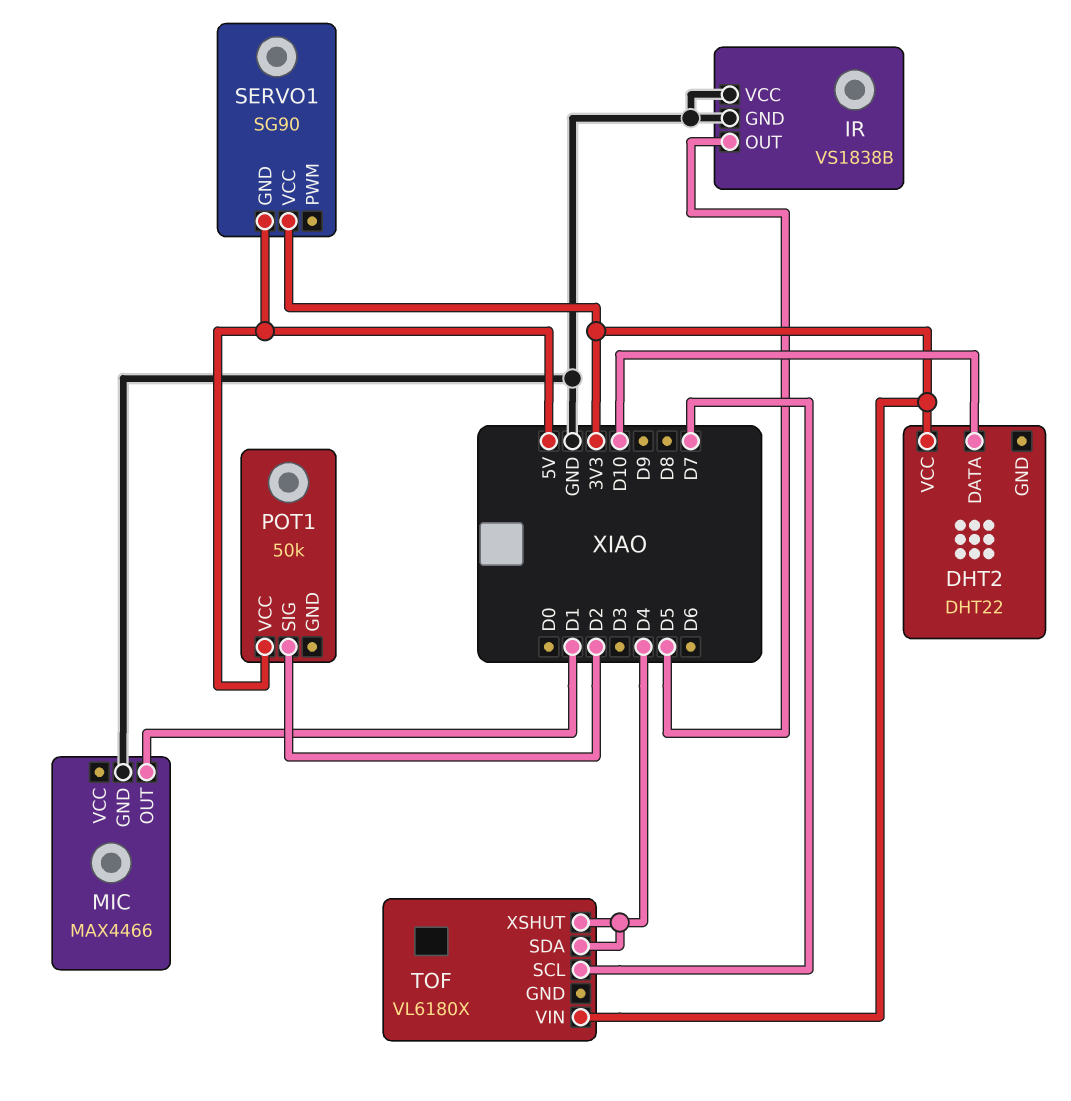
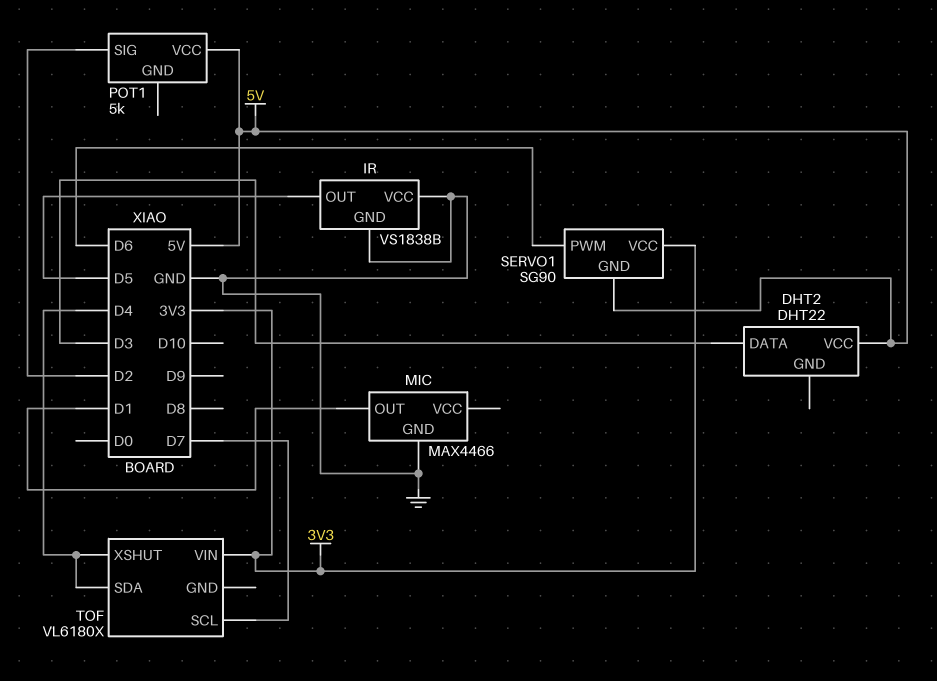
DHT2 pin DATA: D10 -> D3
DHT2 pin VCC: 3V3 -> 5V
POT1: 50k -> 5k
SERVO1 pin PWM: none -> D6

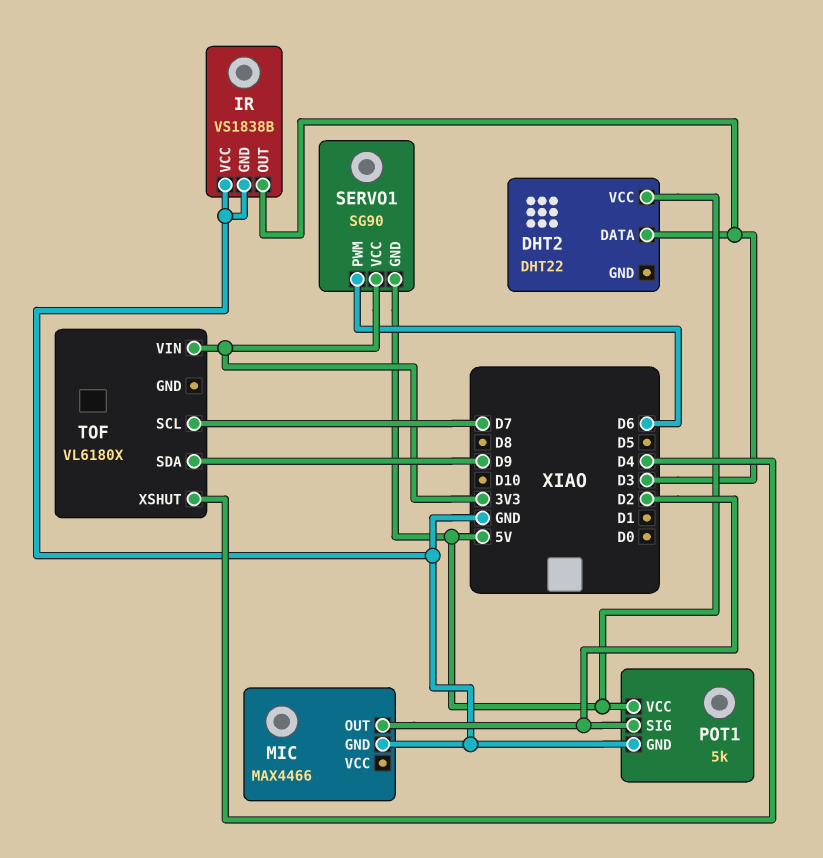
IR pin OUT: D5 -> D3
MIC pin OUT: D1 -> D2
POT1 pin GND: none -> GND
TOF pin SDA: D4 -> D9

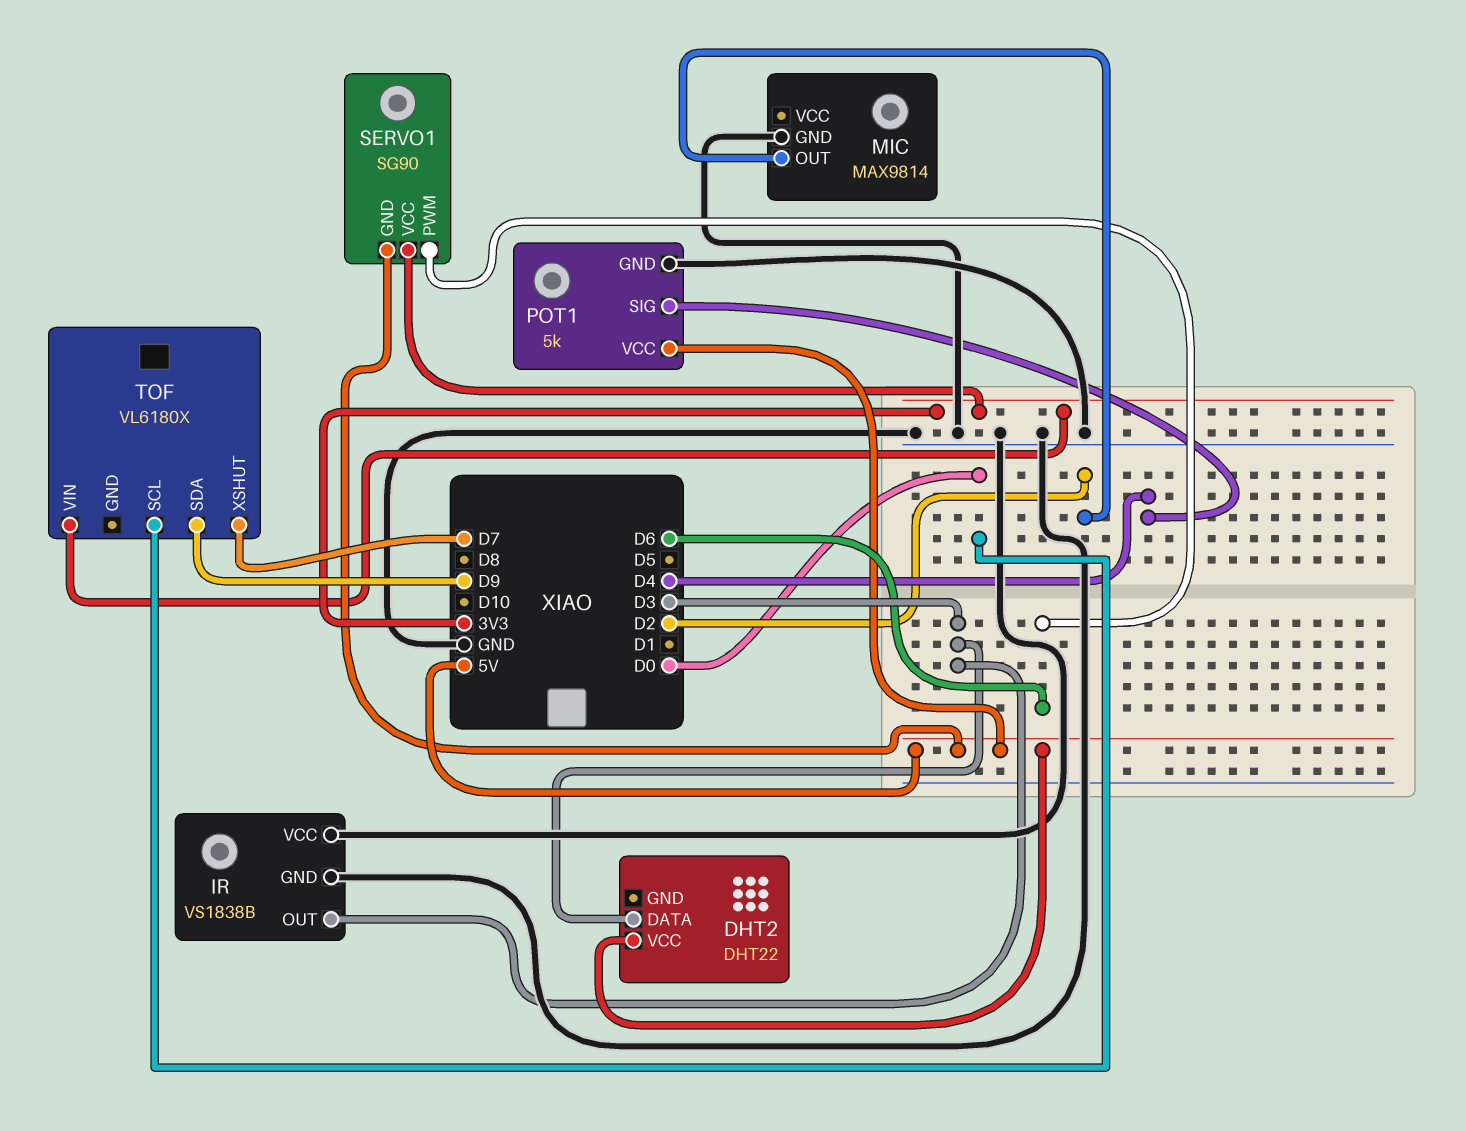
MIC: MAX4466 -> MAX9814
POT1 pin SIG: D2 -> D4
TOF pin SCL: D7 -> D0
TOF pin XSHUT: D4 -> D7

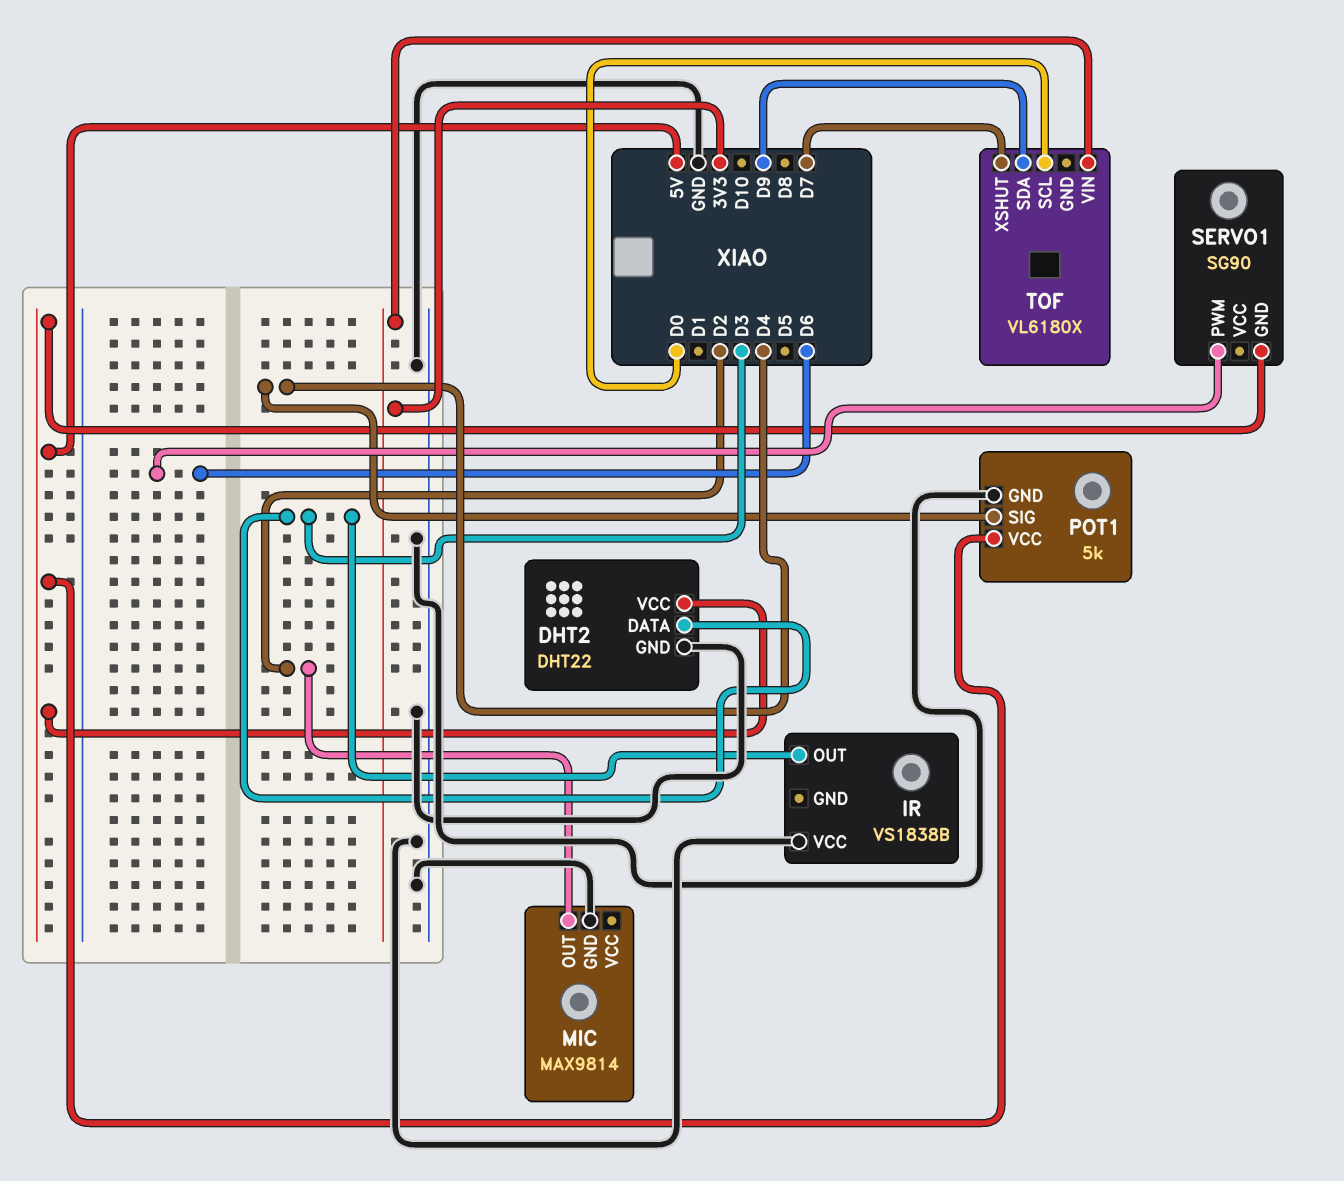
DHT2 pin GND: none -> GND
IR pin GND: GND -> none
SERVO1 pin VCC: 3V3 -> none

